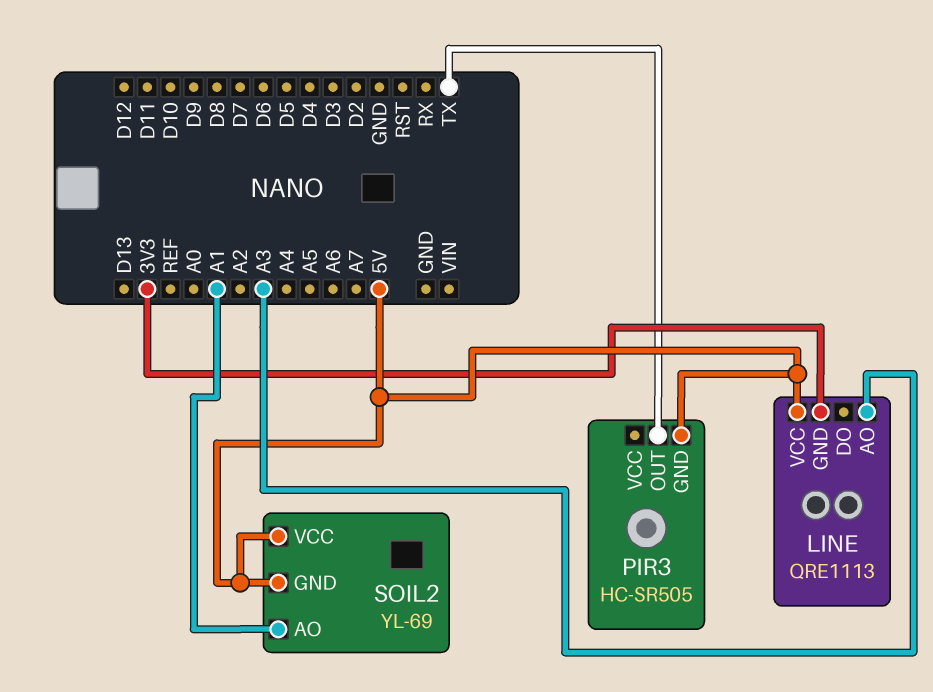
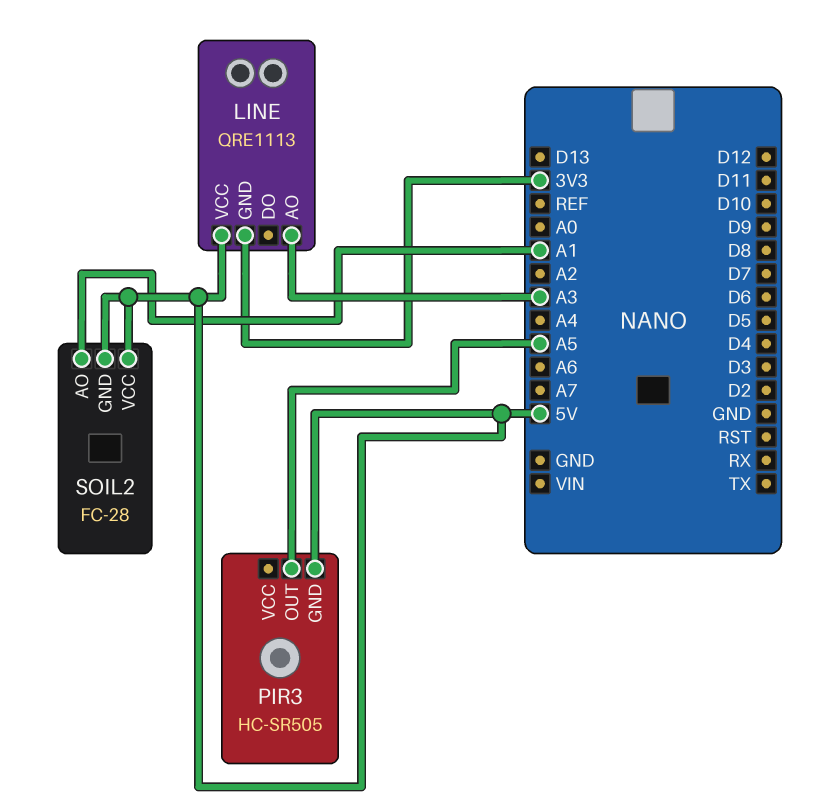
PIR3 pin OUT: TX -> A5
SOIL2: YL-69 -> FC-28

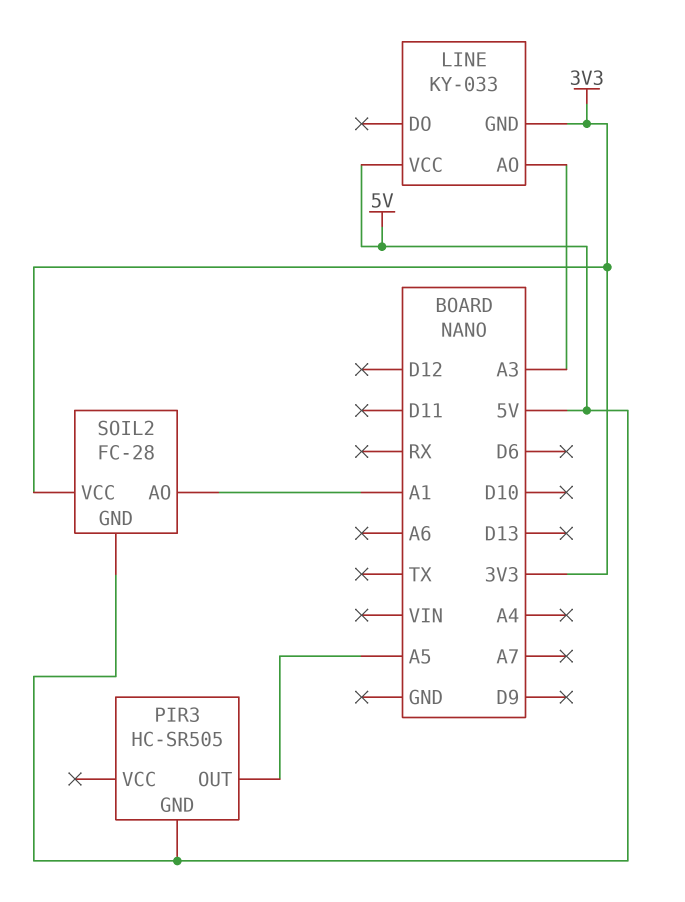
LINE: QRE1113 -> KY-033
SOIL2 pin VCC: 5V -> 3V3

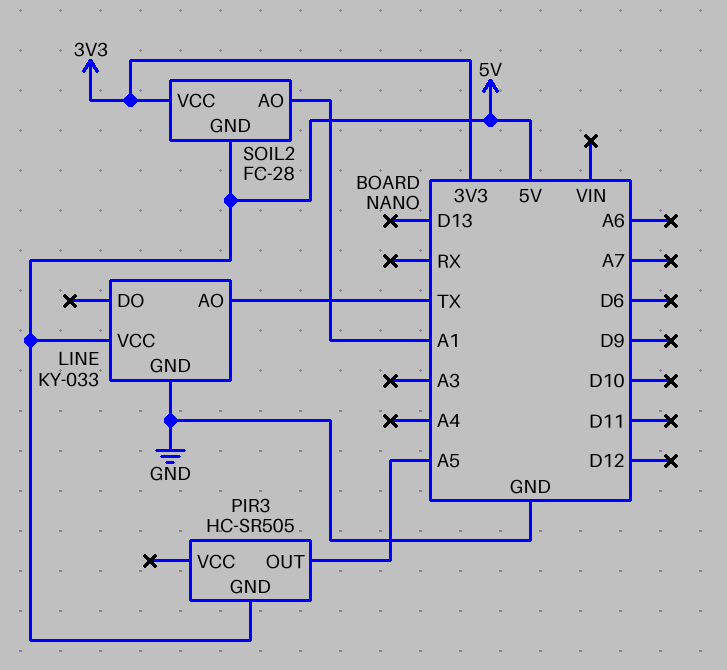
LINE pin AO: A3 -> TX
LINE pin GND: 3V3 -> GND

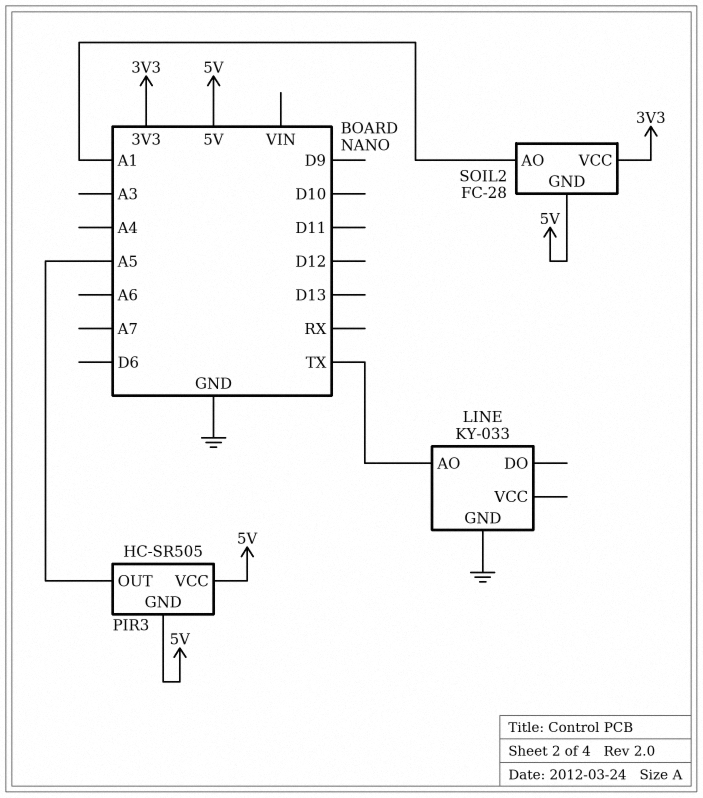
LINE pin VCC: 5V -> none
PIR3 pin VCC: none -> 5V

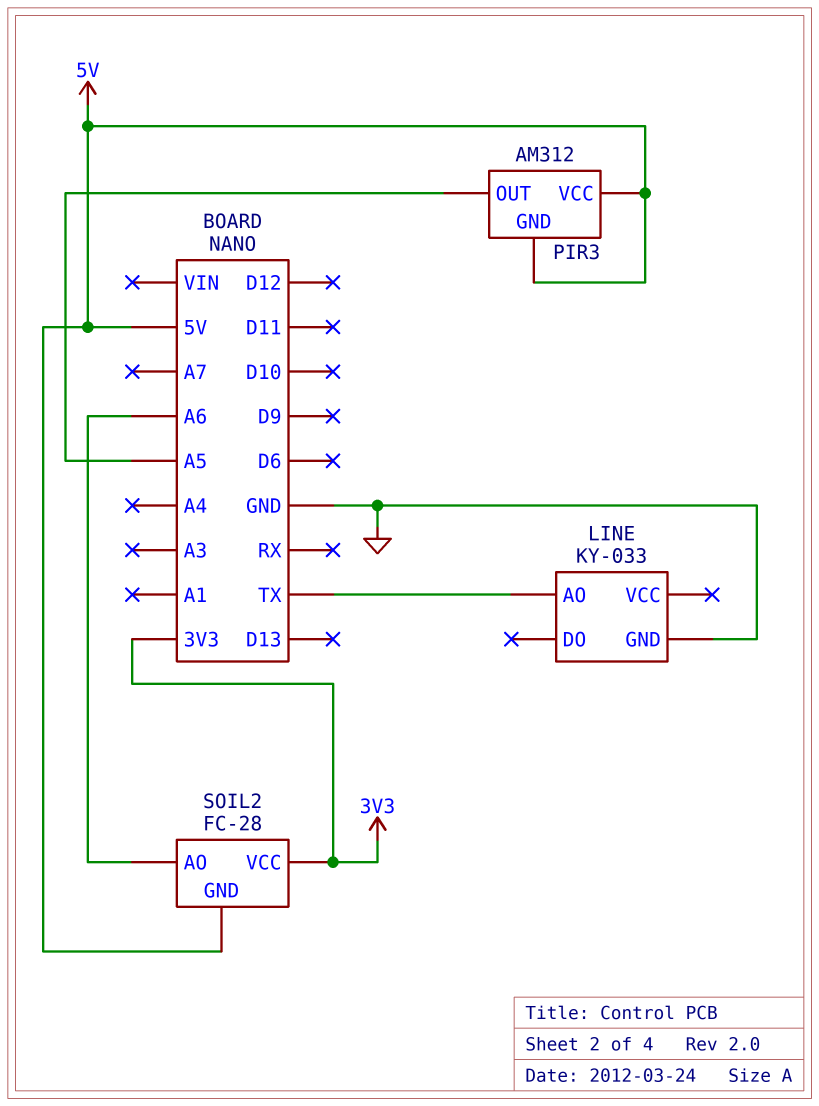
PIR3: HC-SR505 -> AM312
SOIL2 pin AO: A1 -> A6

